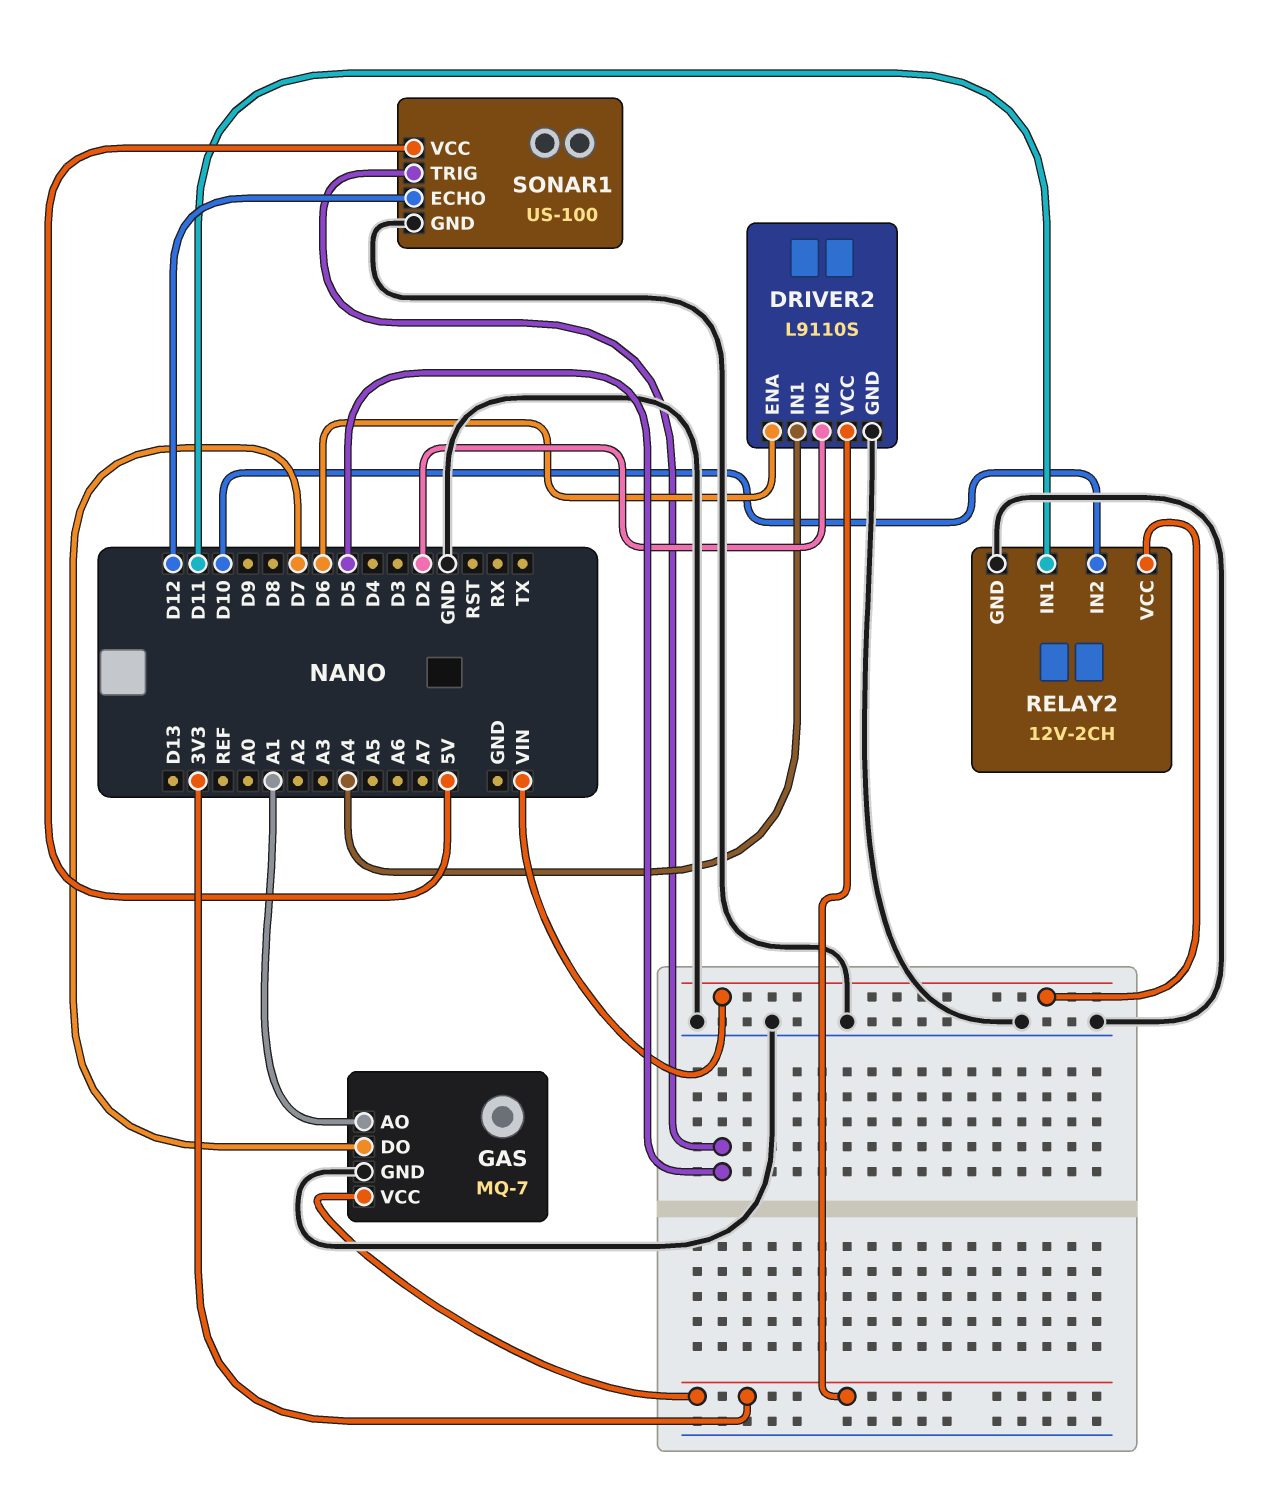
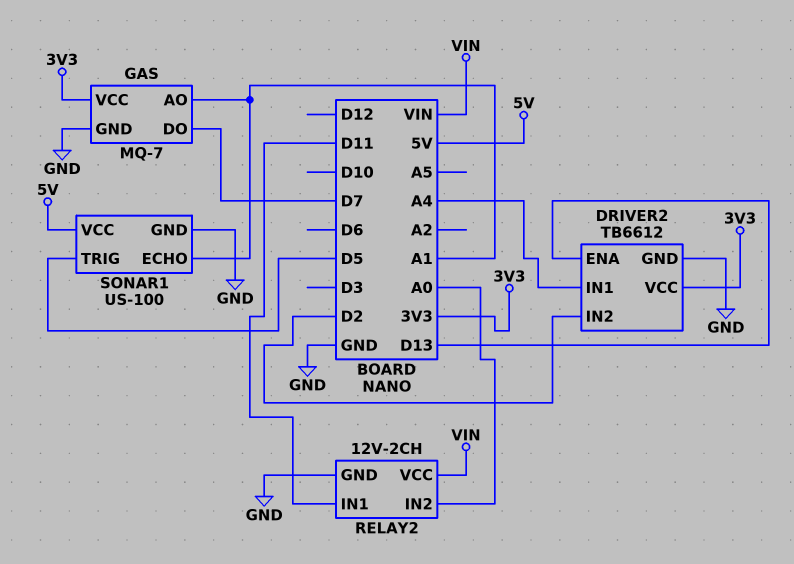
DRIVER2: L9110S -> TB6612
DRIVER2 pin ENA: D6 -> D13
RELAY2 pin IN2: D10 -> A0
SONAR1 pin ECHO: D12 -> A1

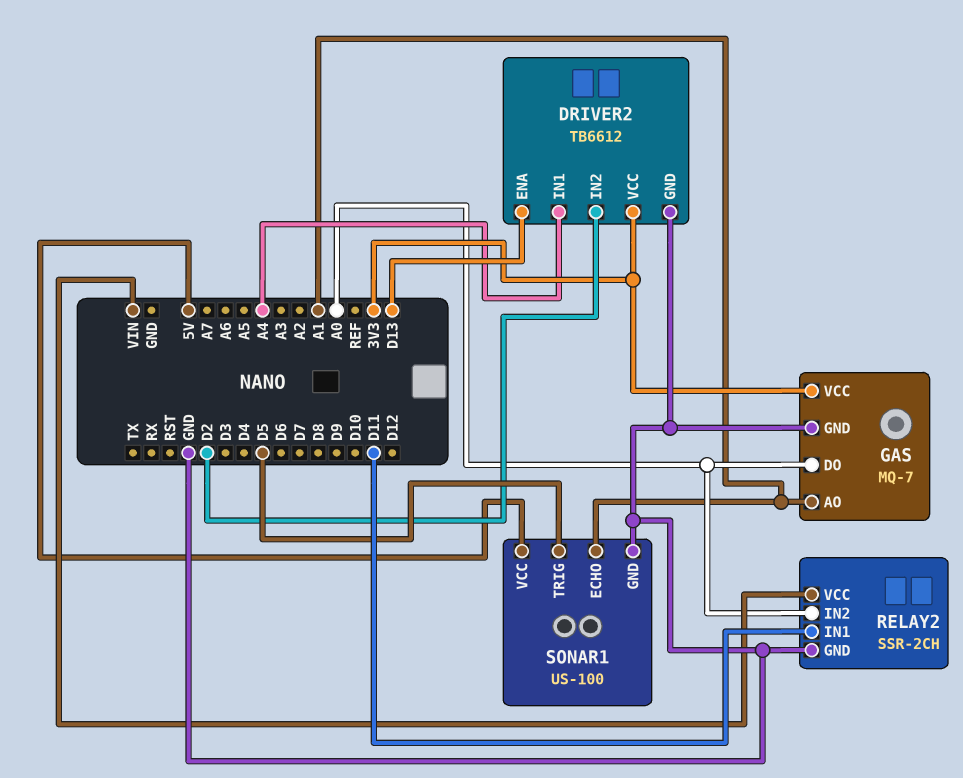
GAS pin DO: D7 -> A0
RELAY2: 12V-2CH -> SSR-2CH

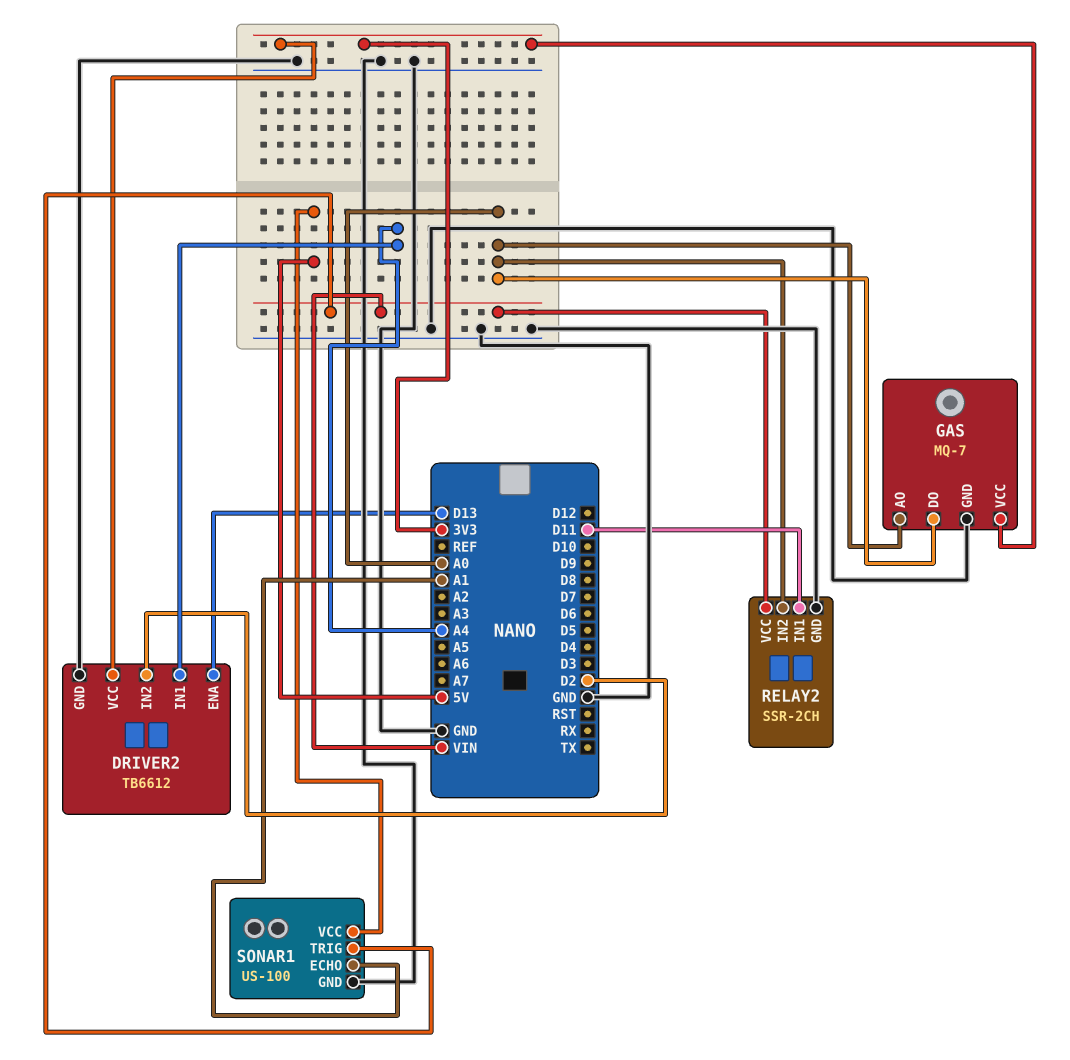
GAS pin AO: A1 -> A0
SONAR1 pin TRIG: D5 -> VIN

